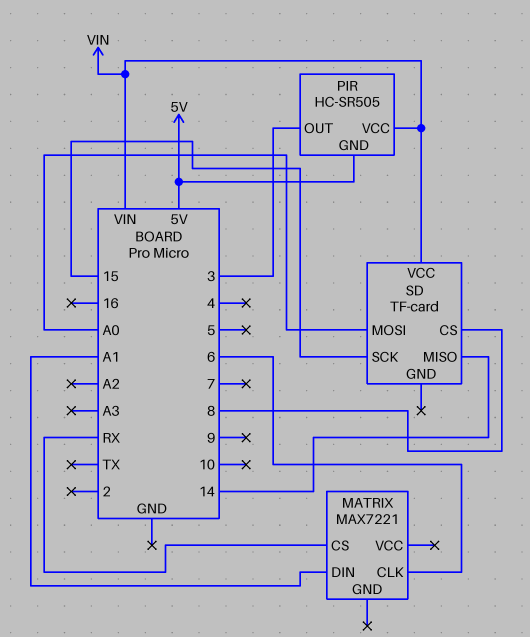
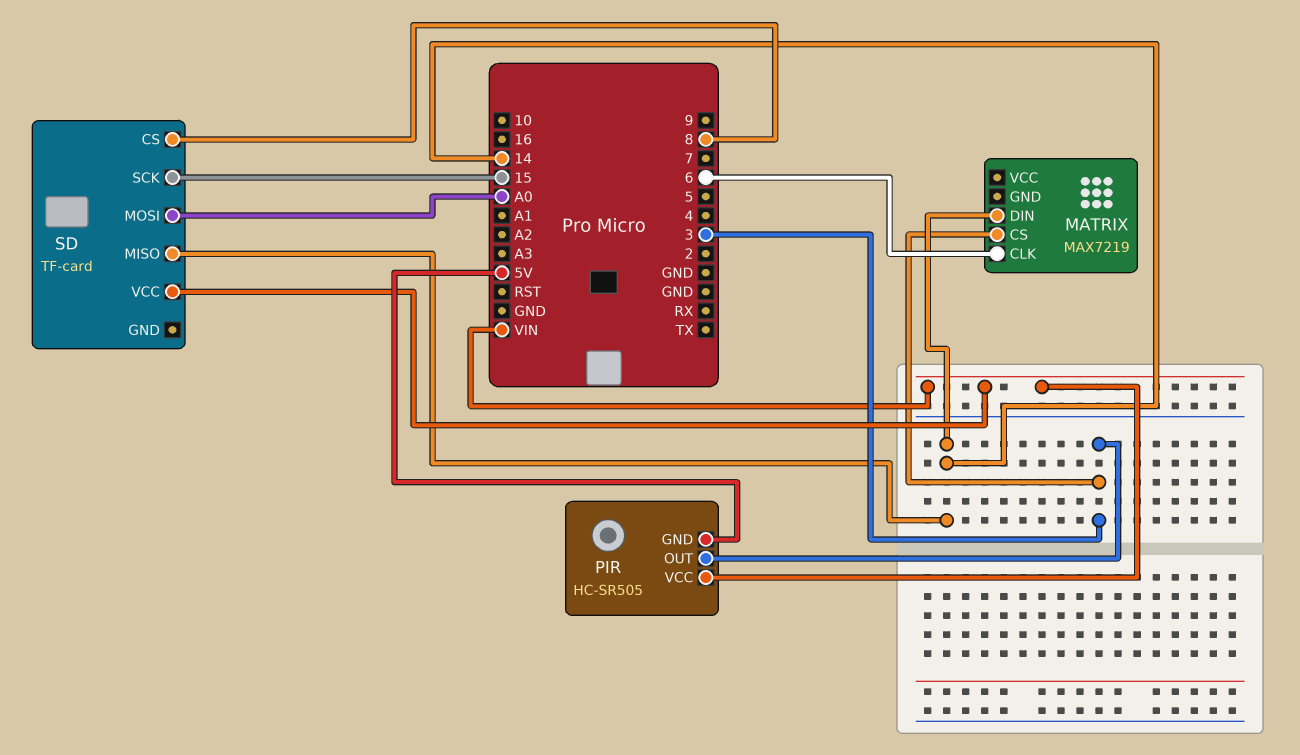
MATRIX: MAX7221 -> MAX7219
MATRIX pin CS: RX -> 3
MATRIX pin DIN: A1 -> 14

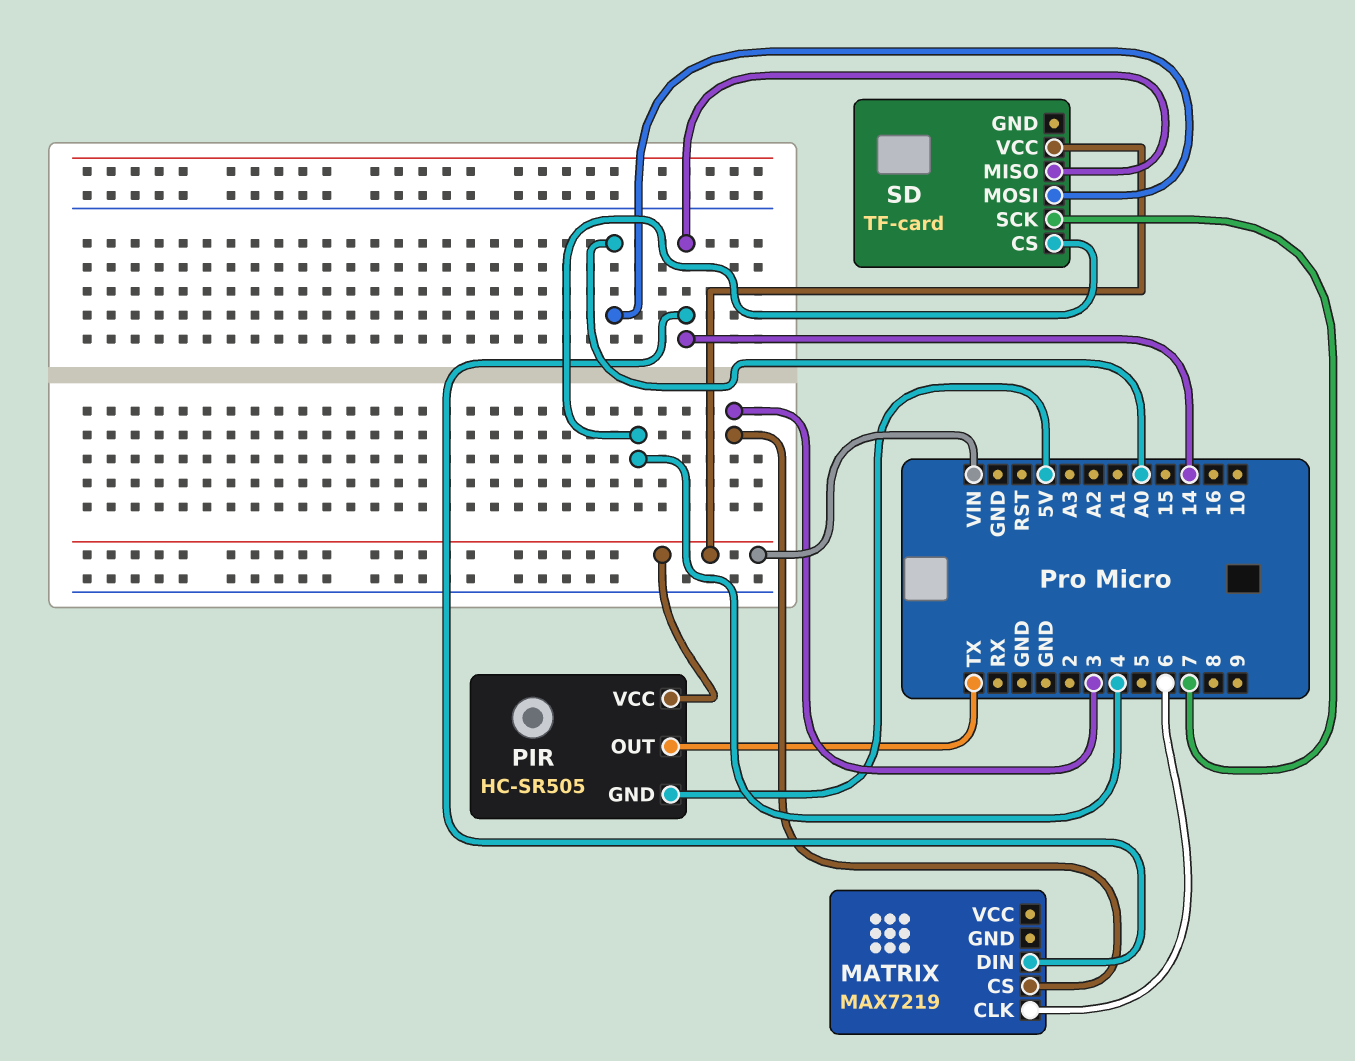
PIR pin OUT: 3 -> TX
SD pin CS: 8 -> 4
SD pin SCK: 15 -> 7

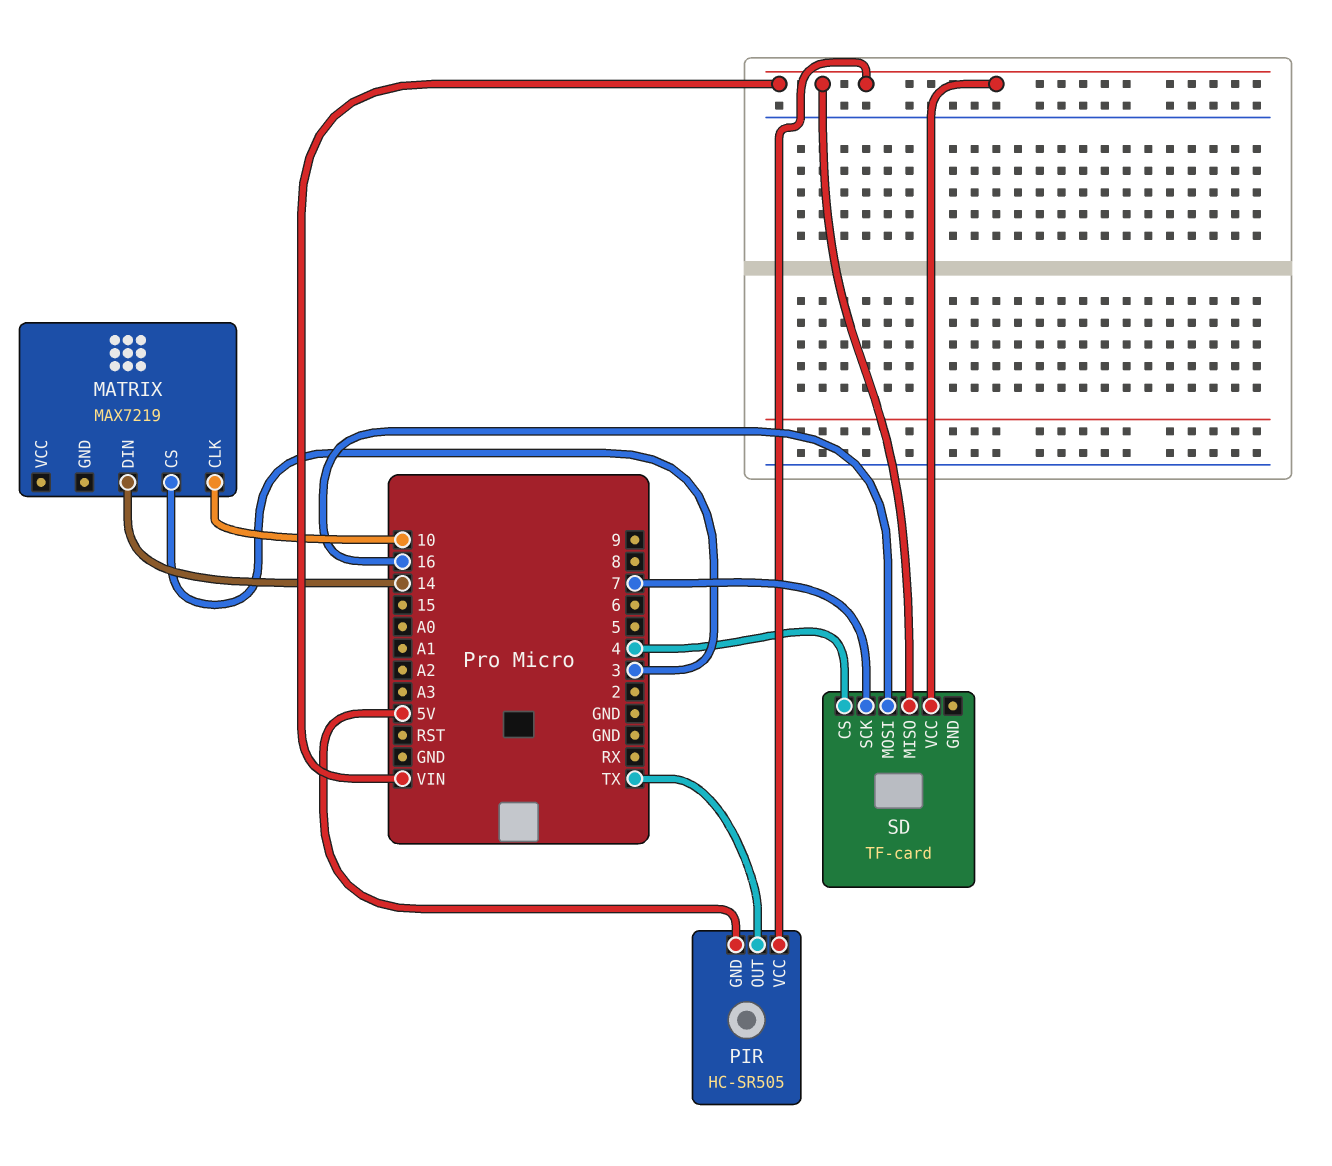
MATRIX pin CLK: 6 -> 10
SD pin MISO: 14 -> VIN
SD pin MOSI: A0 -> 16

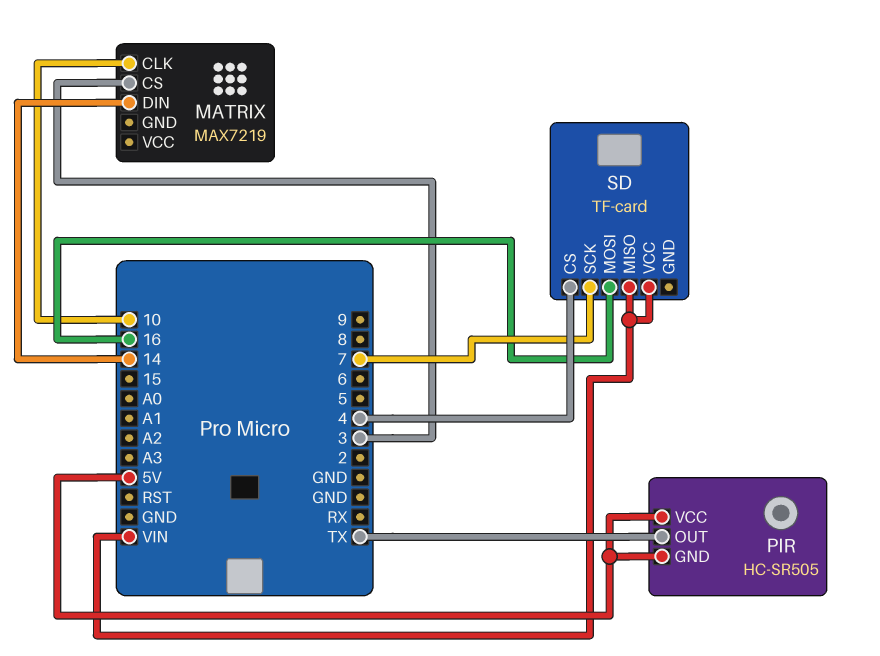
PIR pin VCC: VIN -> 5V

